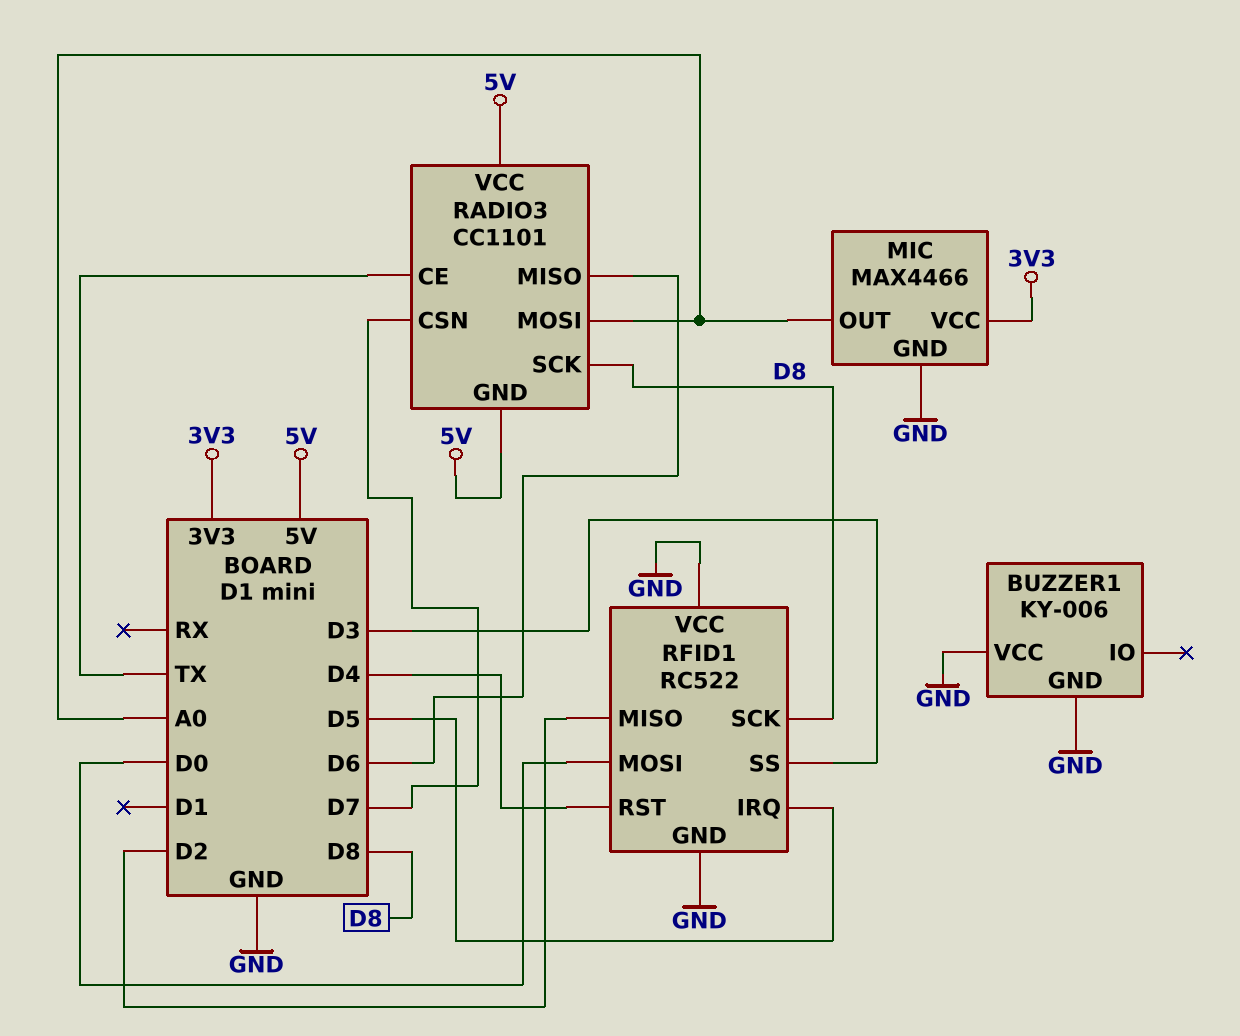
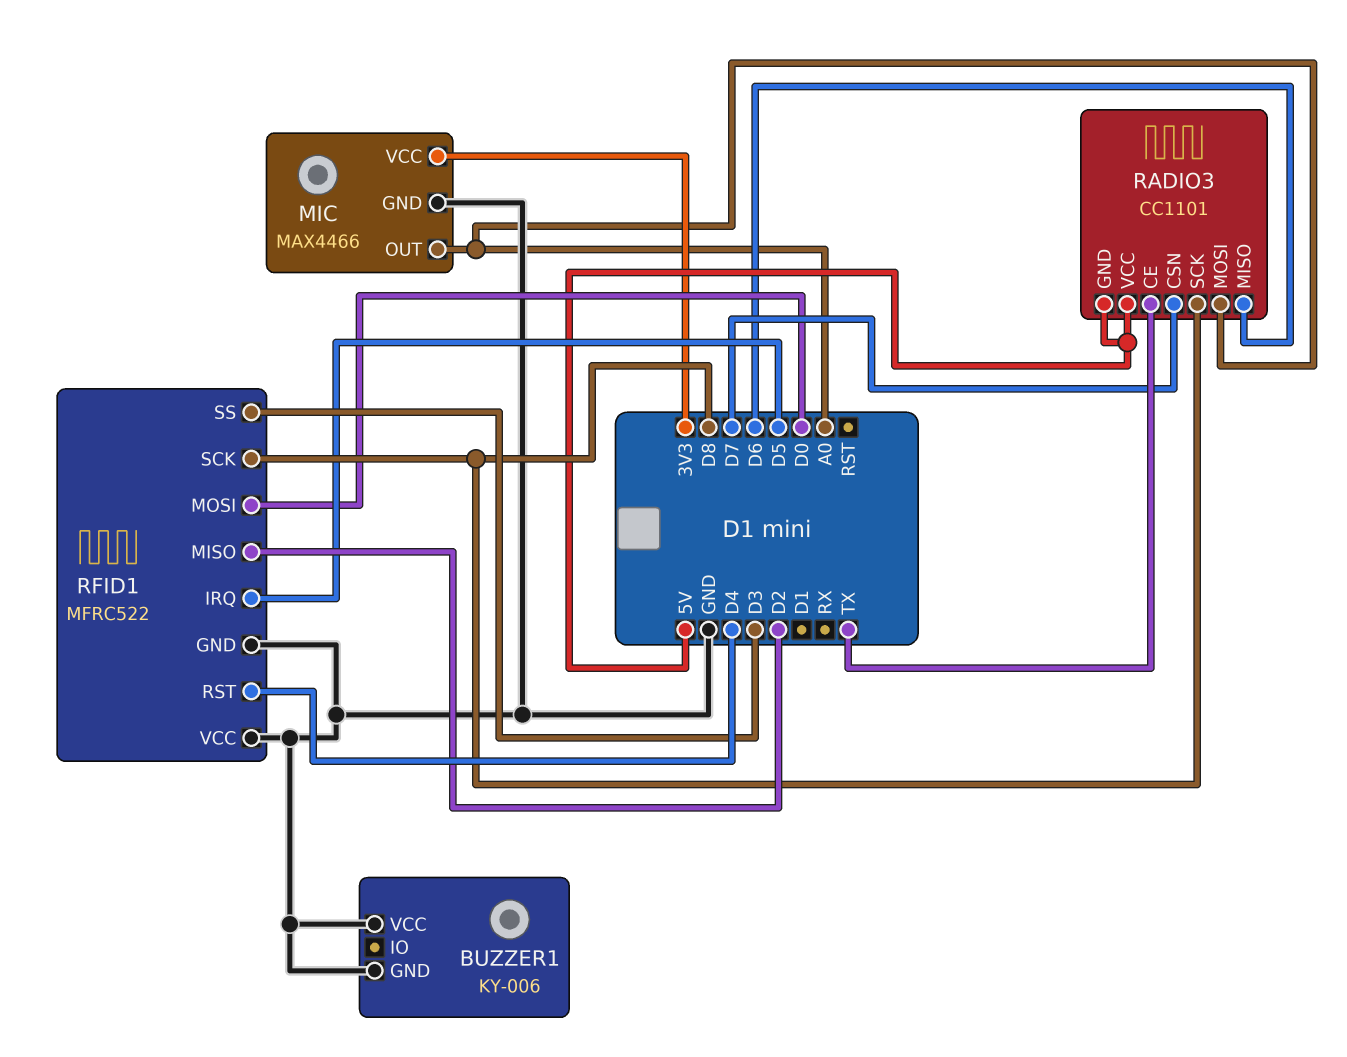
RFID1: RC522 -> MFRC522

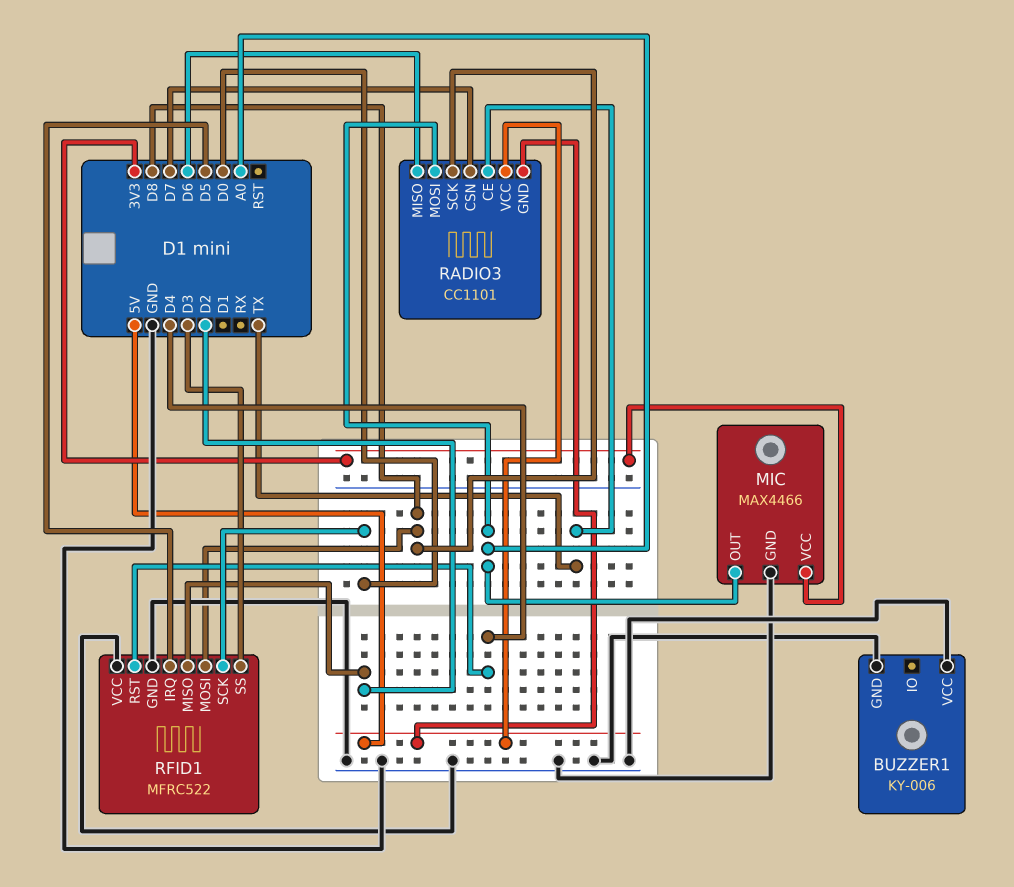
RFID1 pin MOSI: D0 -> D8
RFID1 pin SCK: D8 -> D0

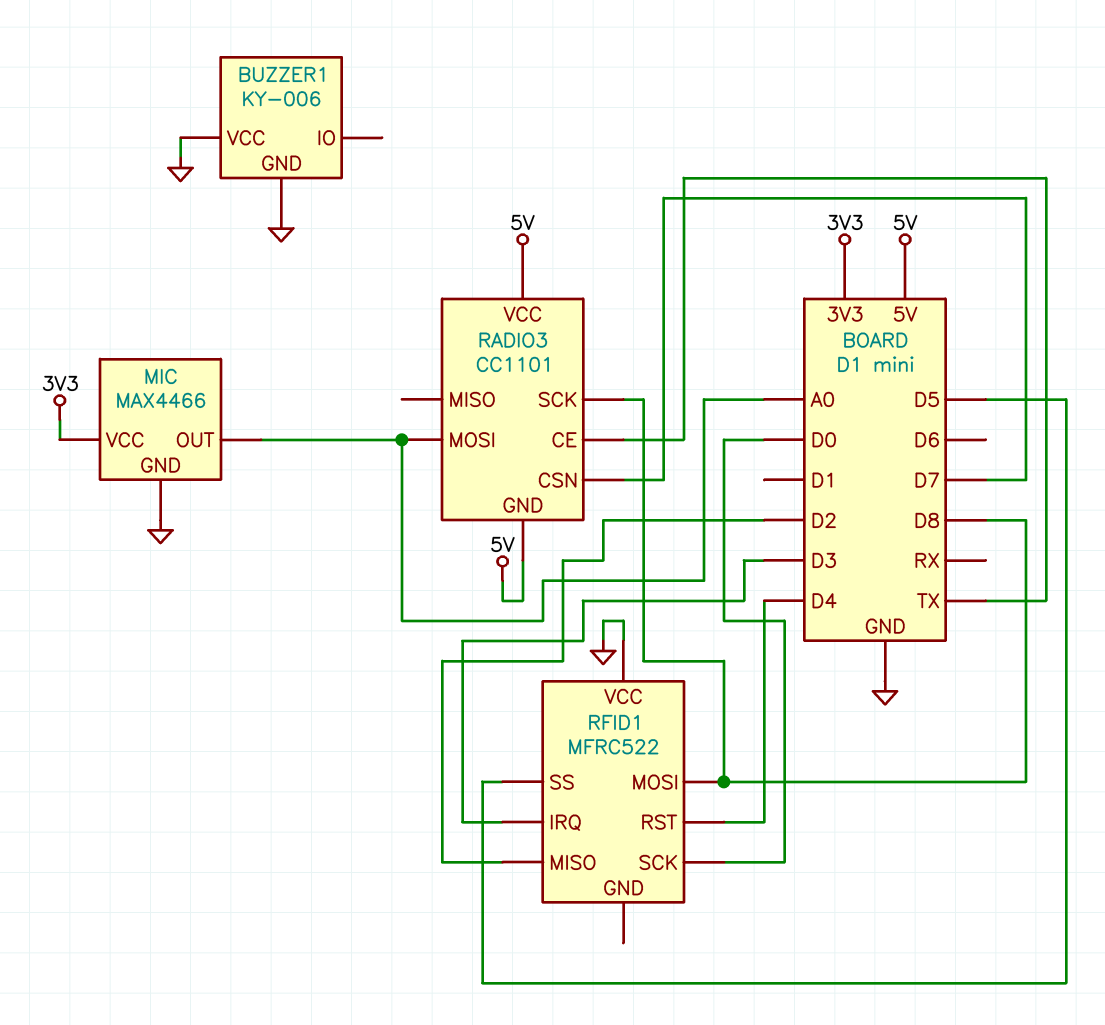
RADIO3 pin MISO: D6 -> none
RFID1 pin GND: GND -> none
RFID1 pin IRQ: D5 -> D3
RFID1 pin SS: D3 -> D5

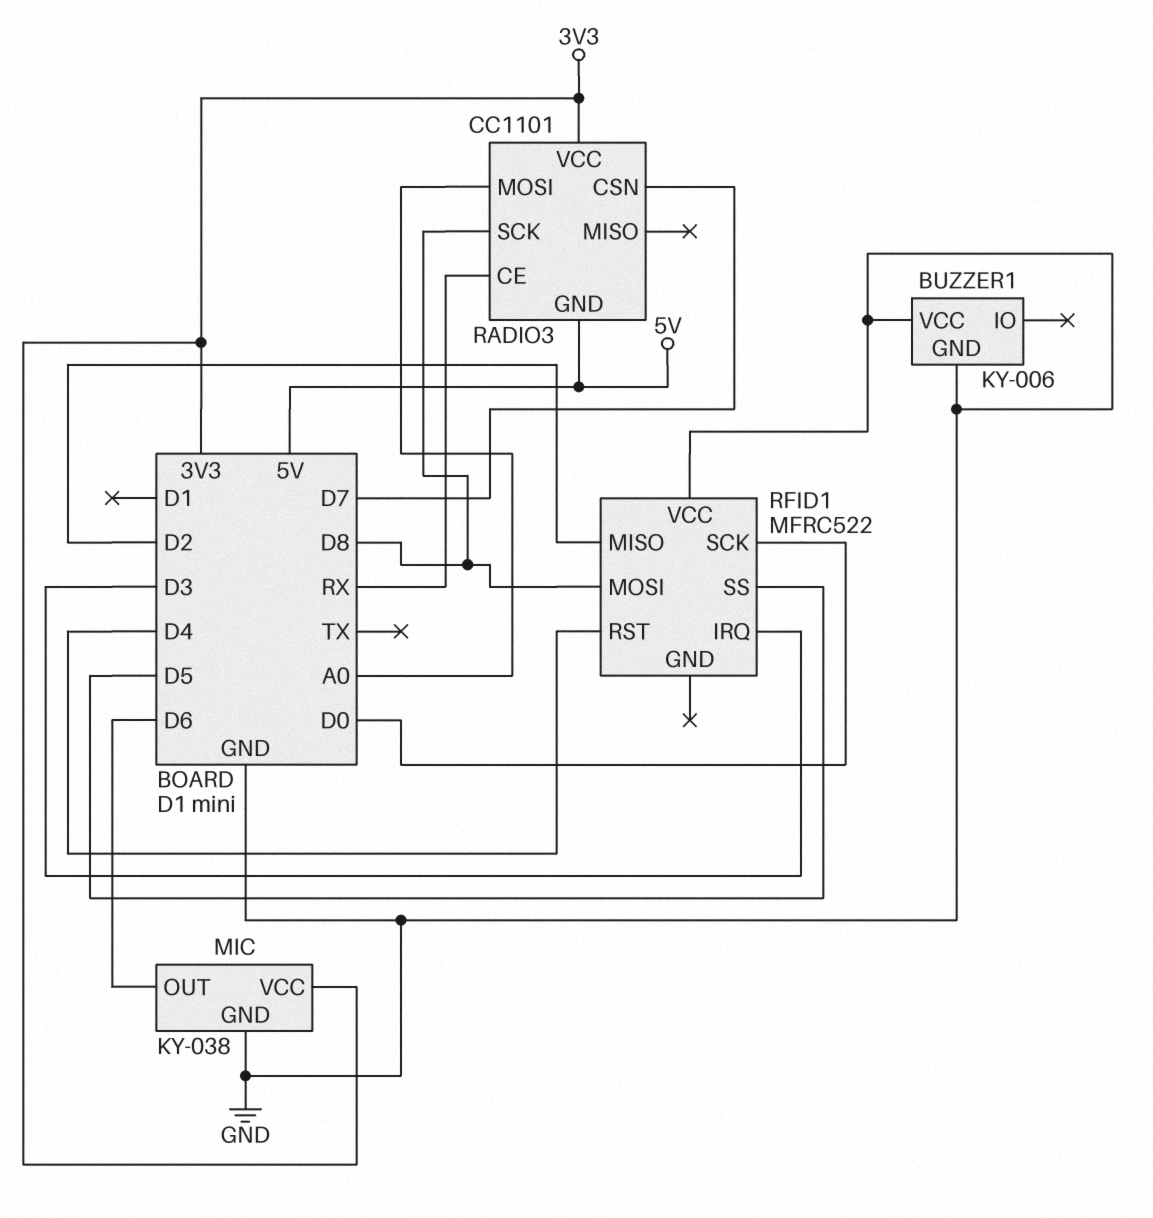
MIC: MAX4466 -> KY-038
MIC pin OUT: A0 -> D6
RADIO3 pin CE: TX -> RX
RADIO3 pin VCC: 5V -> 3V3

